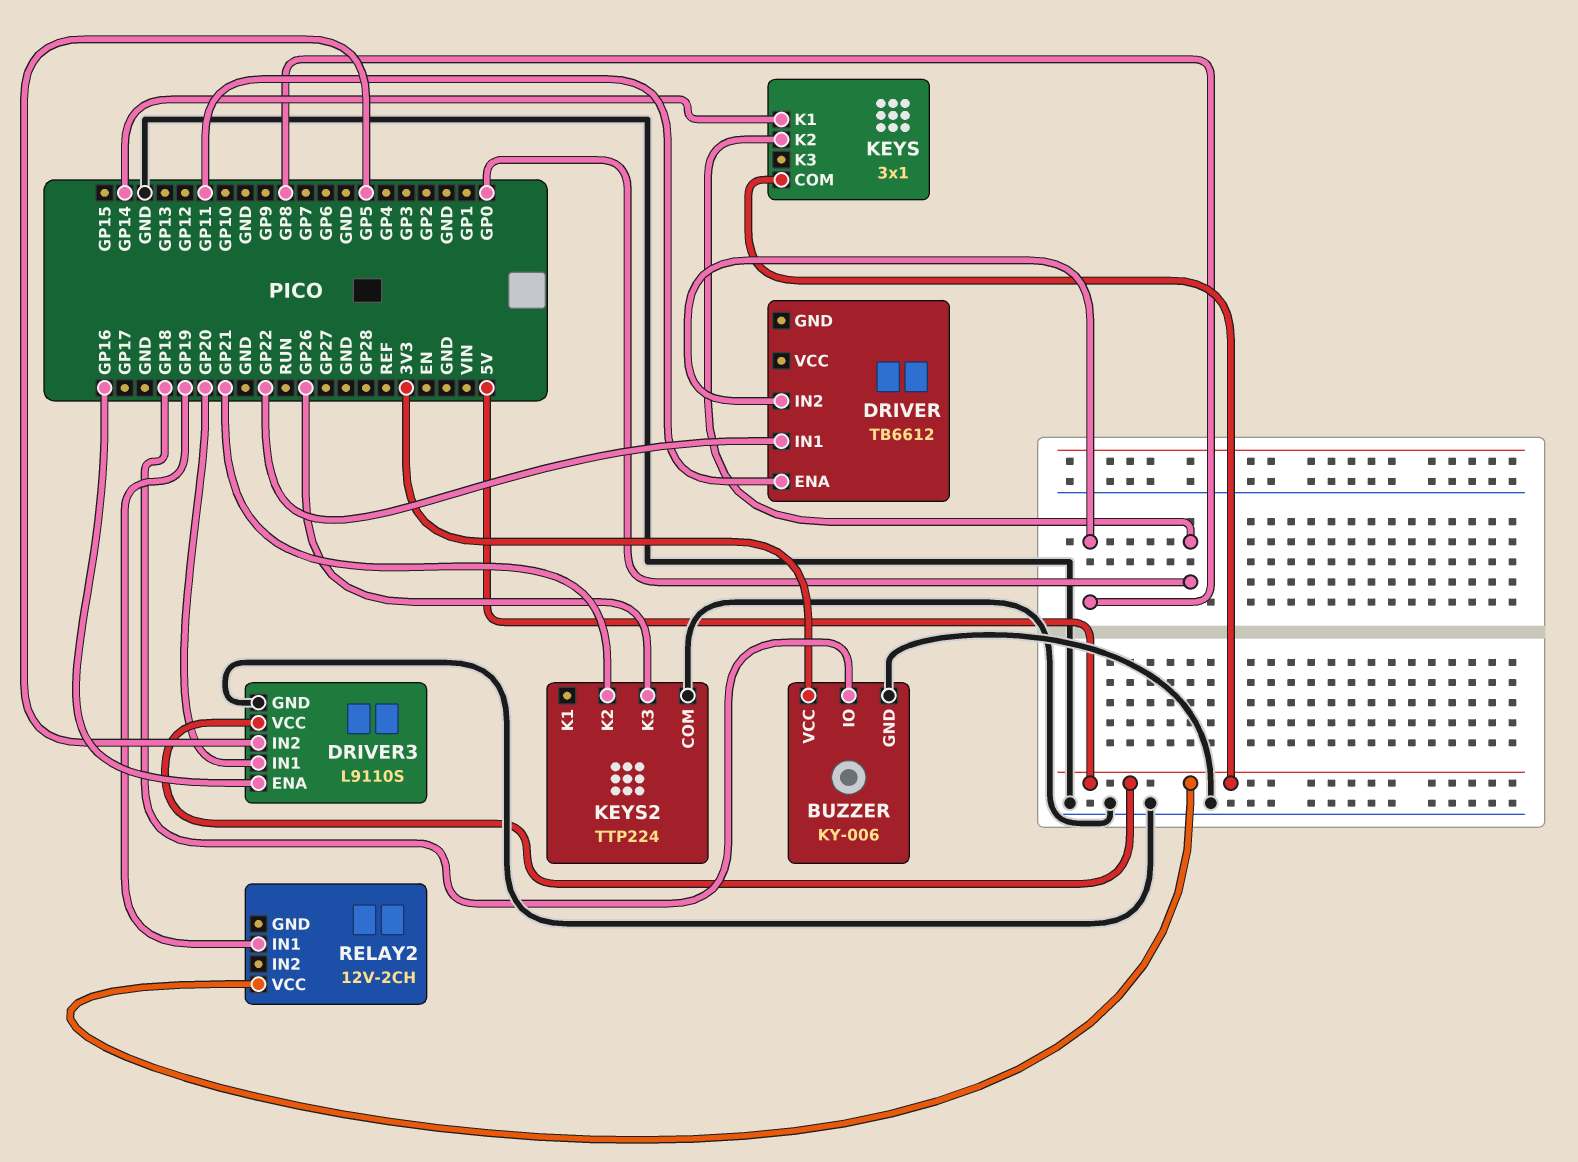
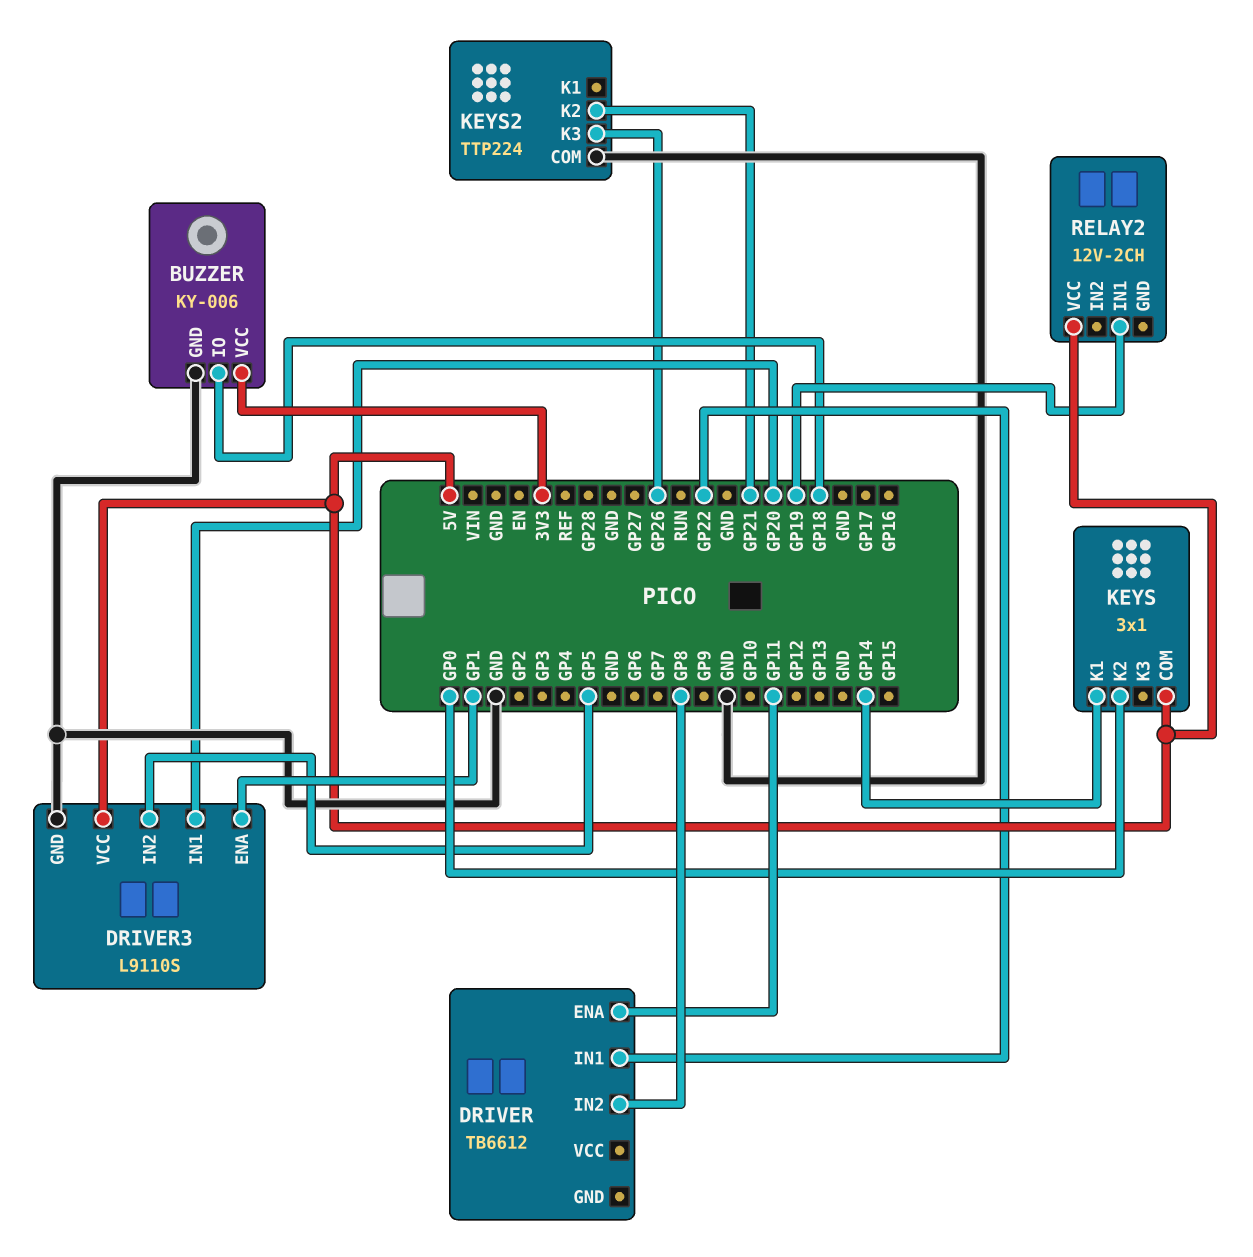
DRIVER3 pin ENA: GP16 -> GP1

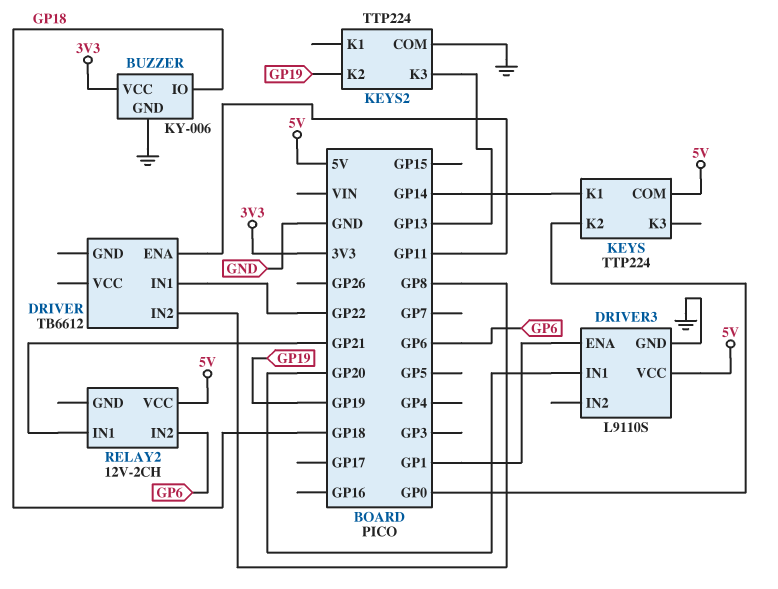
DRIVER3 pin IN2: GP5 -> none
KEYS: 3x1 -> TTP224
KEYS2 pin K2: GP21 -> GP19
KEYS2 pin K3: GP26 -> GP13
RELAY2 pin IN1: GP19 -> GP21
RELAY2 pin IN2: none -> GP6

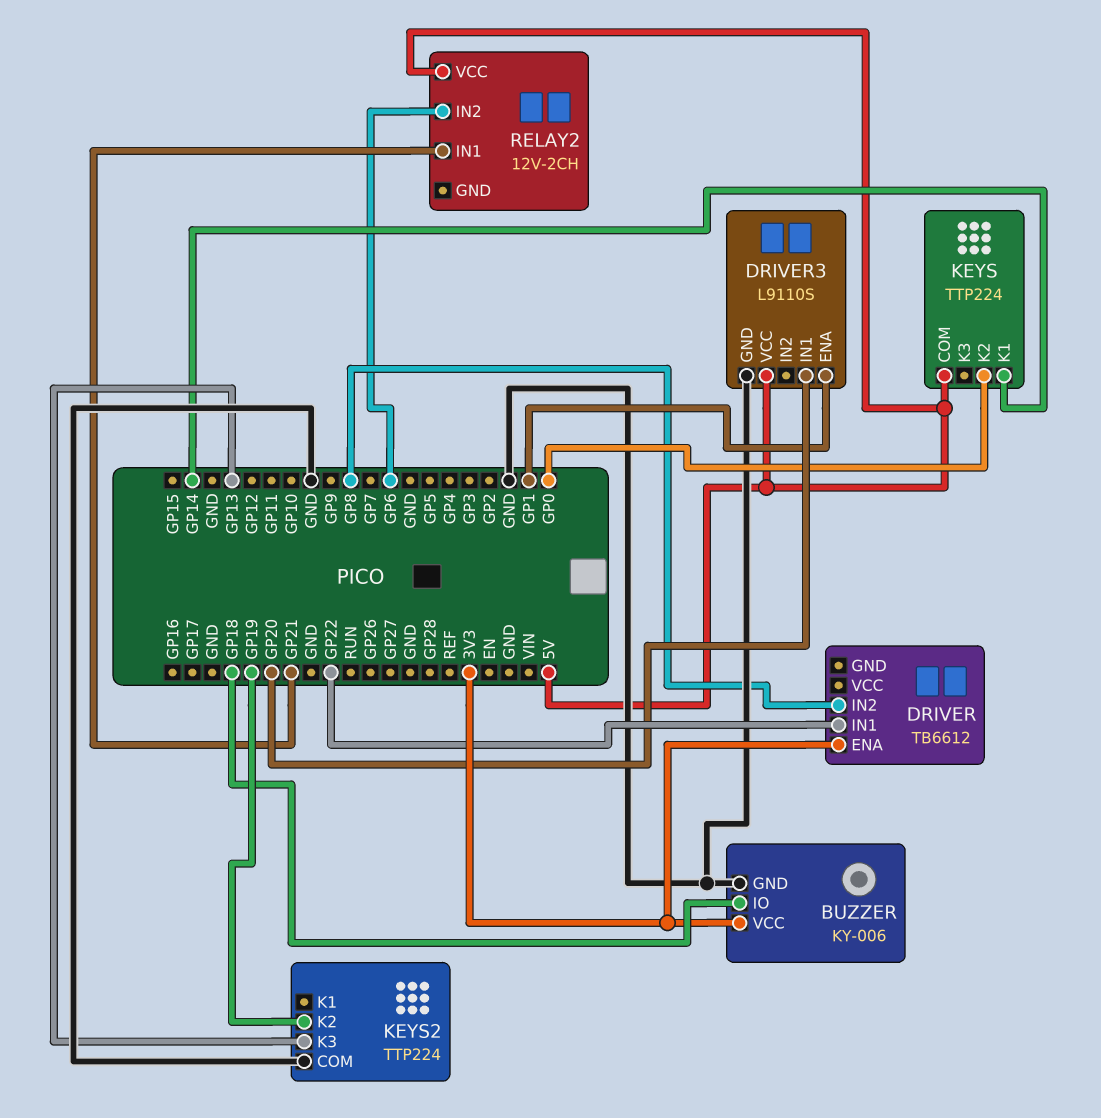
DRIVER pin ENA: GP11 -> 3V3

